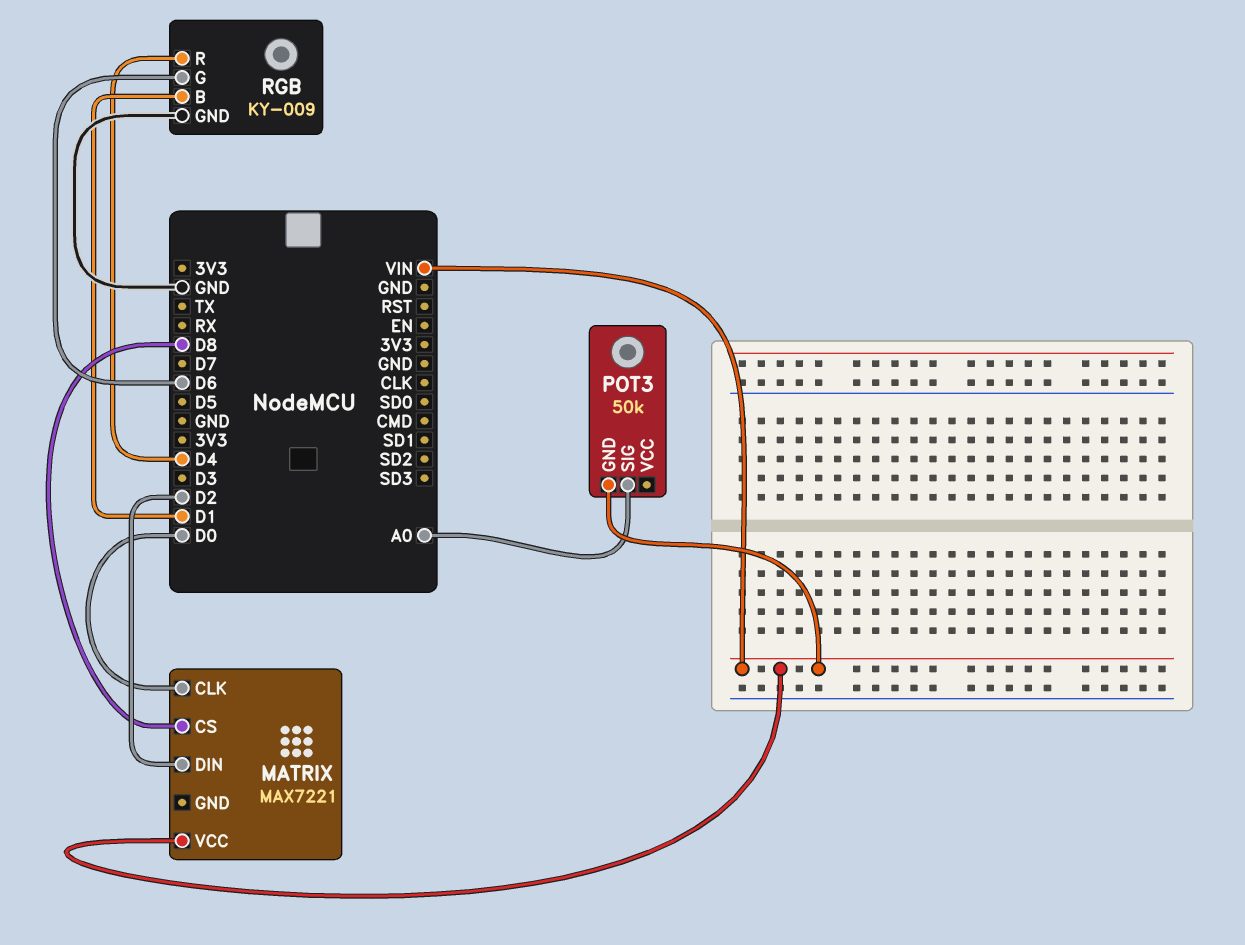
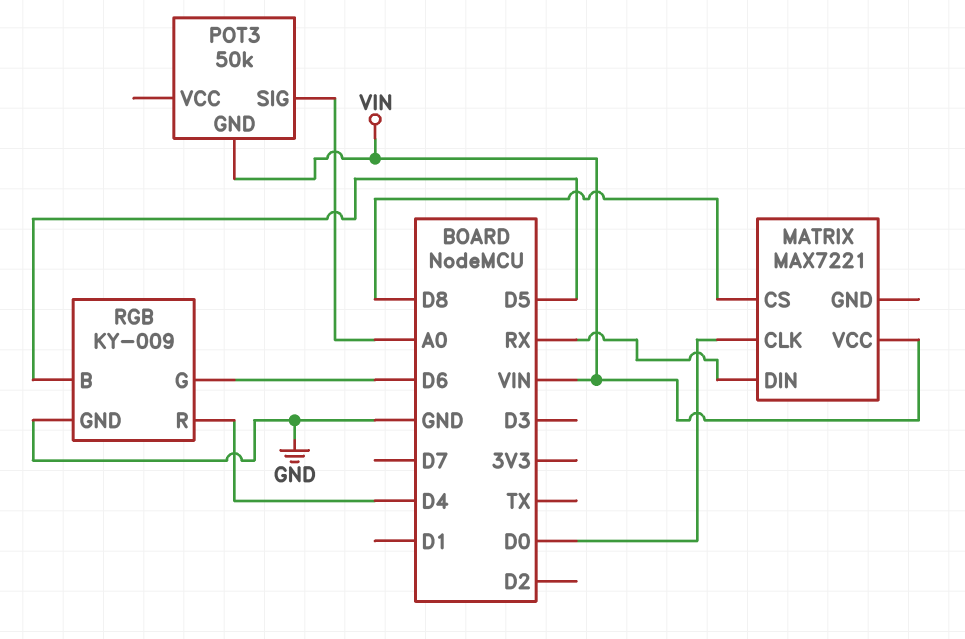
MATRIX pin DIN: D2 -> RX
RGB pin B: D1 -> D5

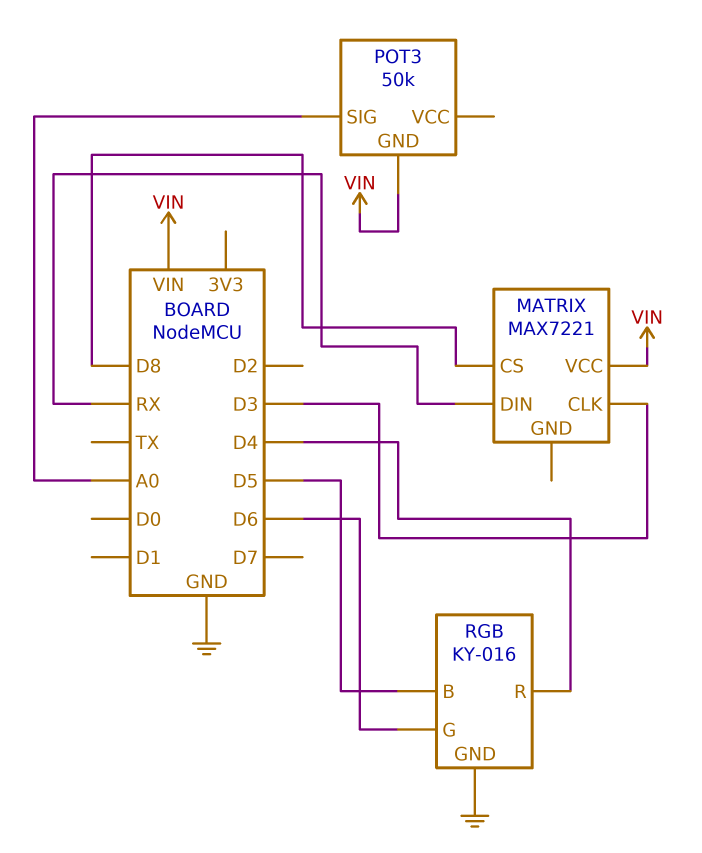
MATRIX pin CLK: D0 -> D3
RGB: KY-009 -> KY-016

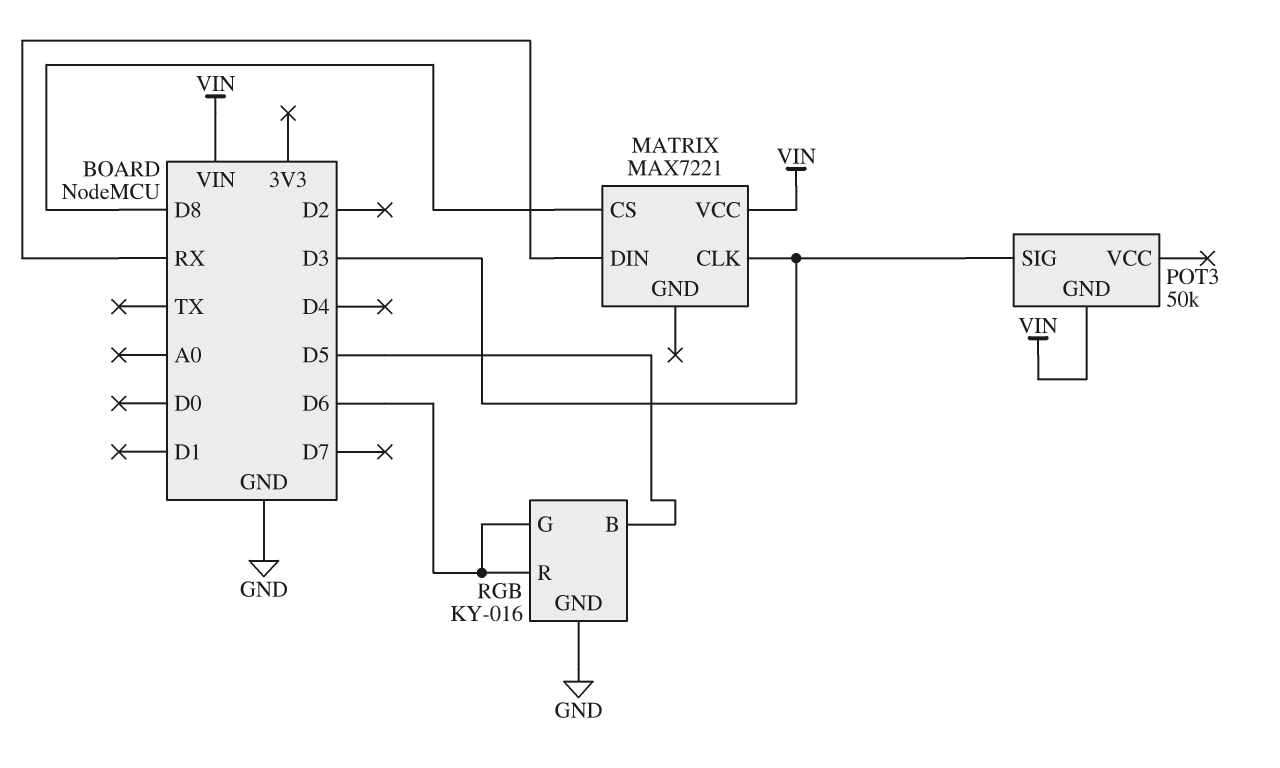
POT3 pin SIG: A0 -> D3
RGB pin R: D4 -> D6

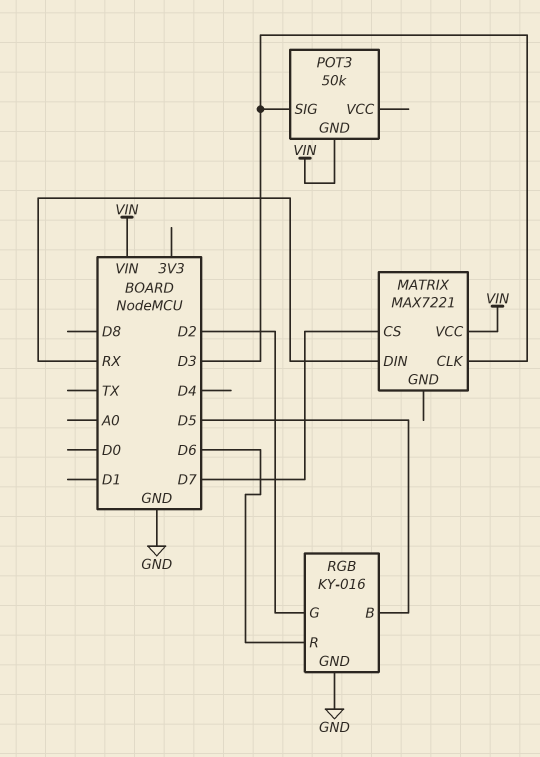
MATRIX pin CS: D8 -> D7
RGB pin G: D6 -> D2

